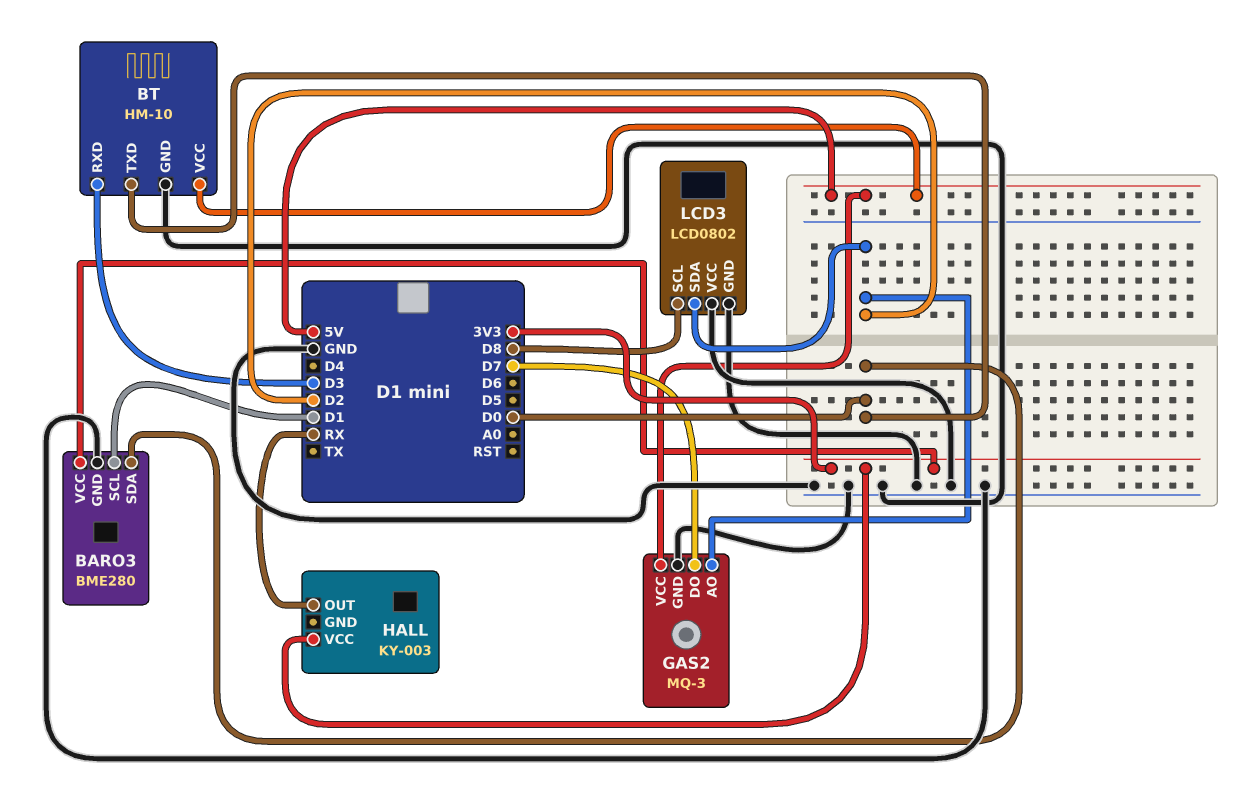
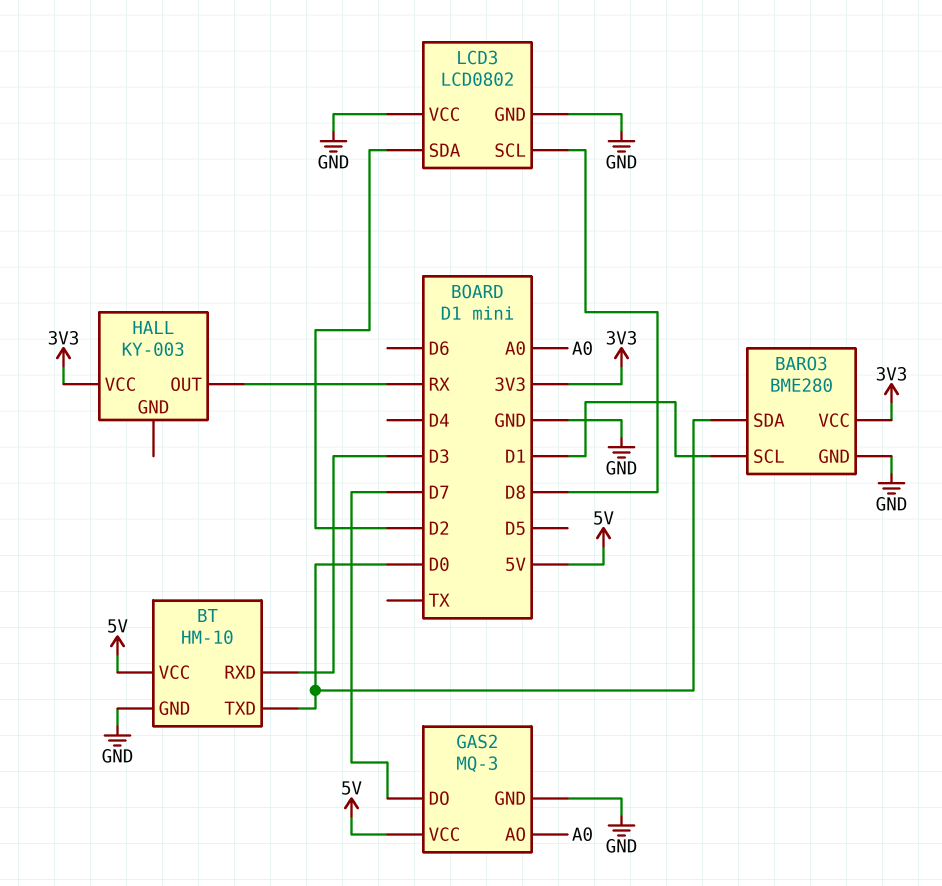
GAS2 pin AO: D2 -> A0

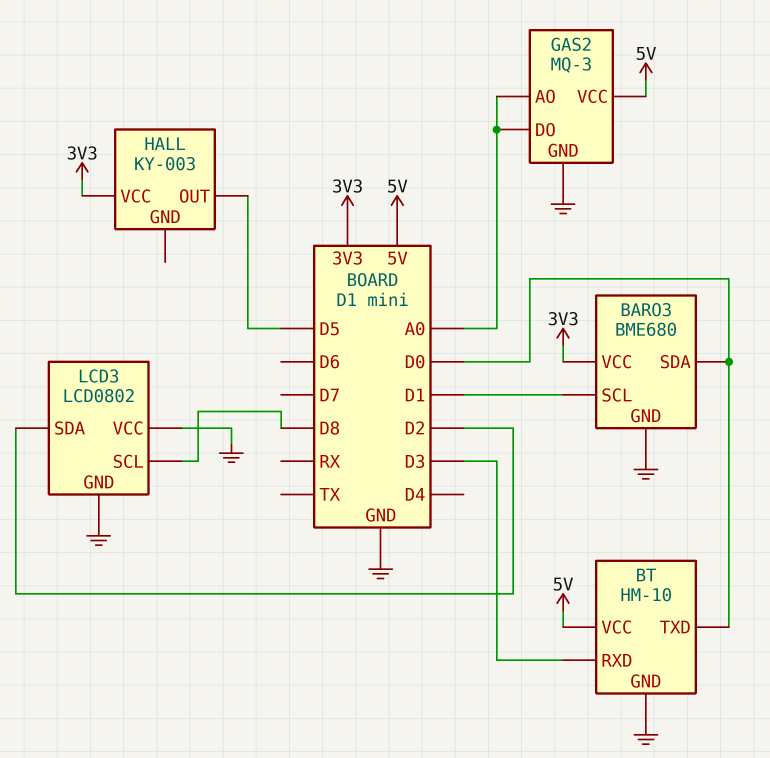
BARO3: BME280 -> BME680
GAS2 pin DO: D7 -> A0
HALL pin OUT: RX -> D5

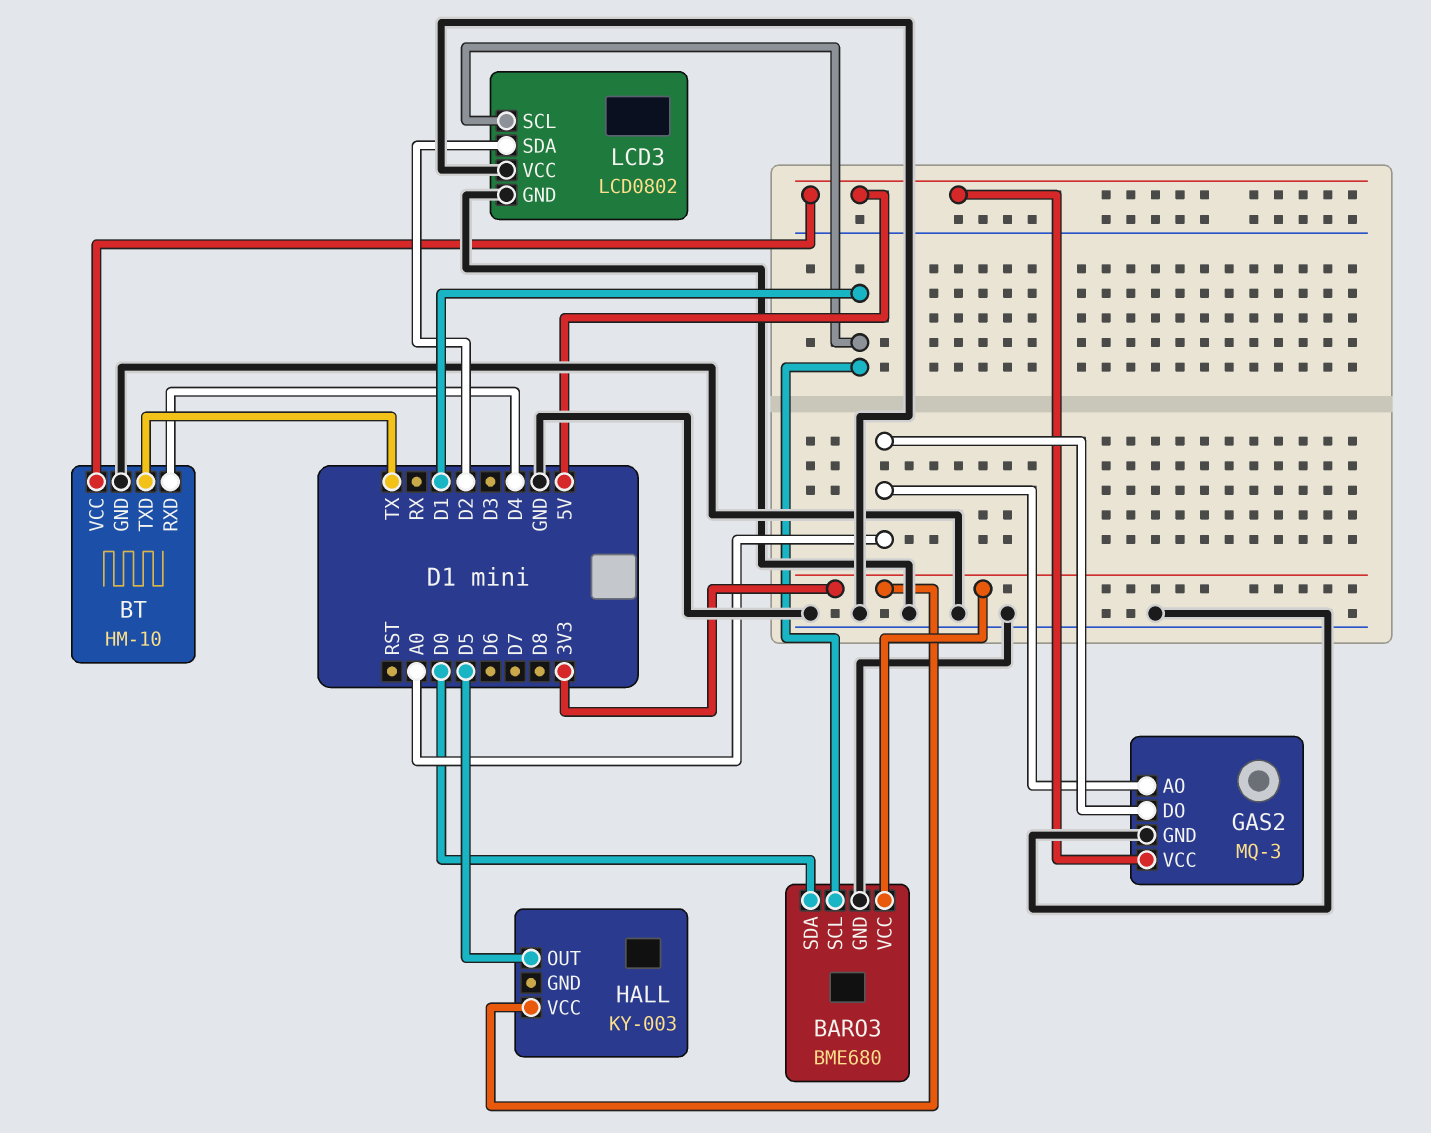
BT pin RXD: D3 -> D4
BT pin TXD: D0 -> TX
LCD3 pin SCL: D8 -> D1

